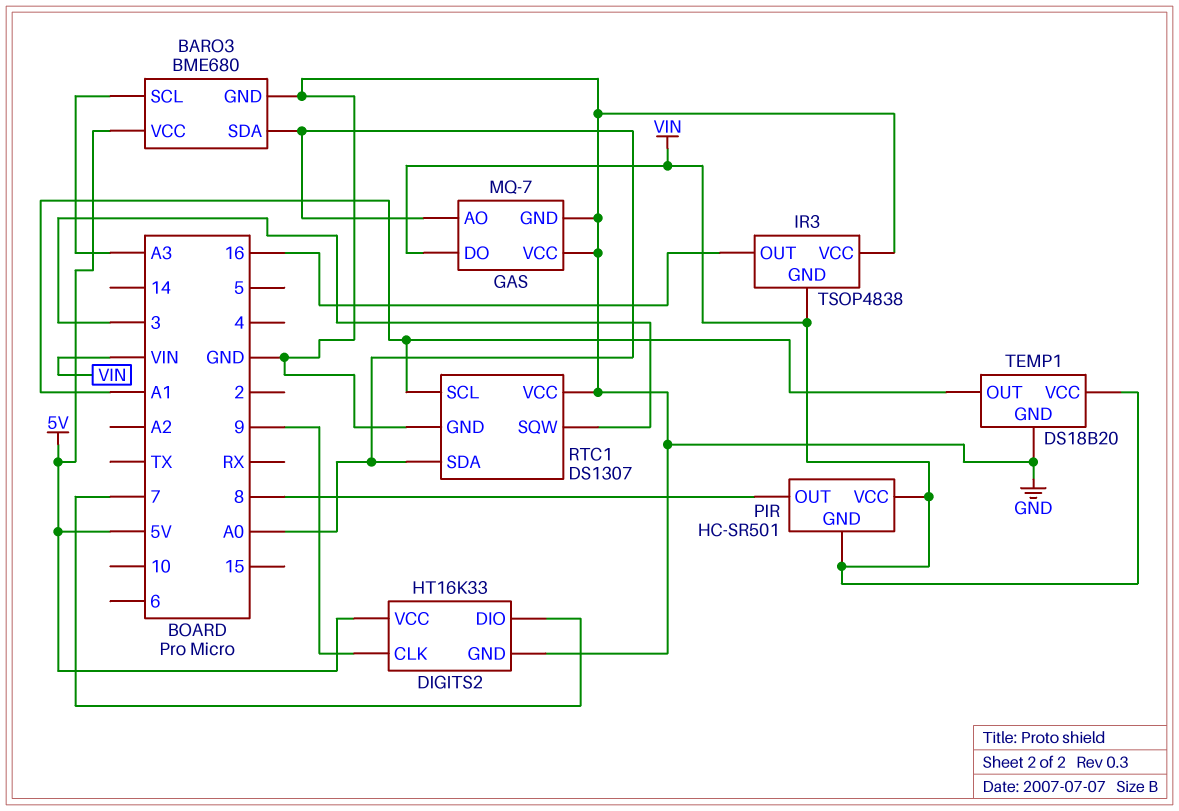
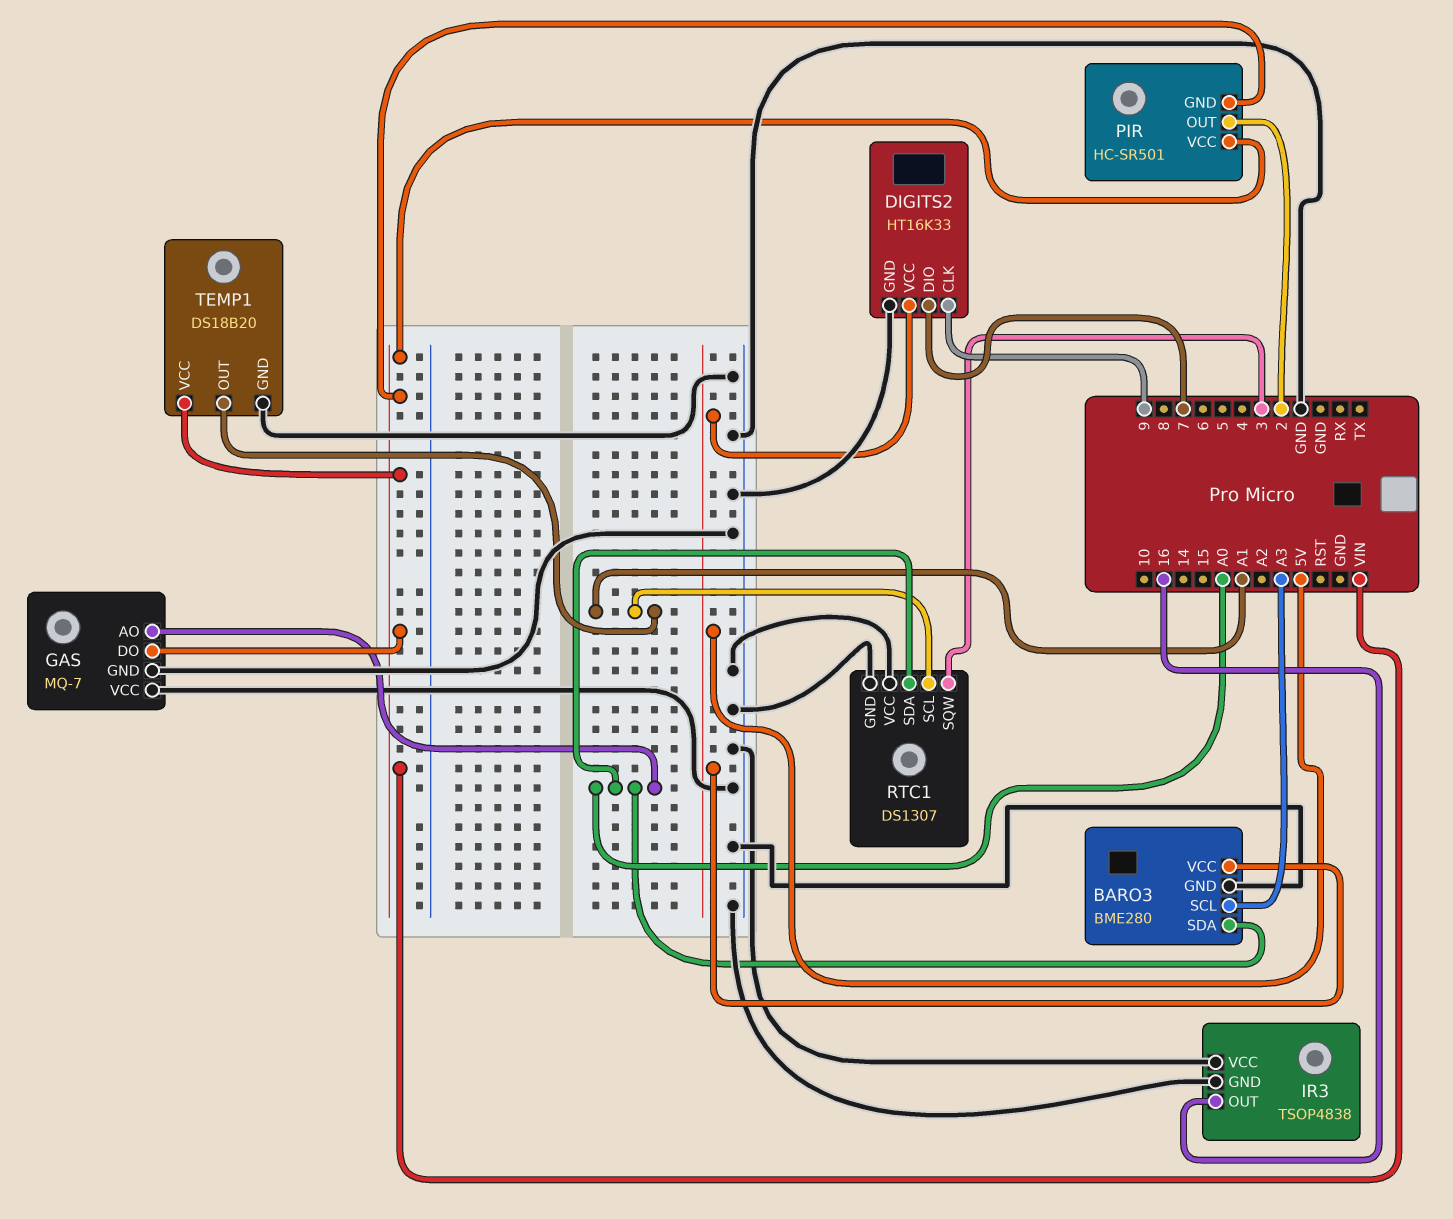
BARO3: BME680 -> BME280
IR3 pin GND: VIN -> GND
PIR pin OUT: 8 -> 2

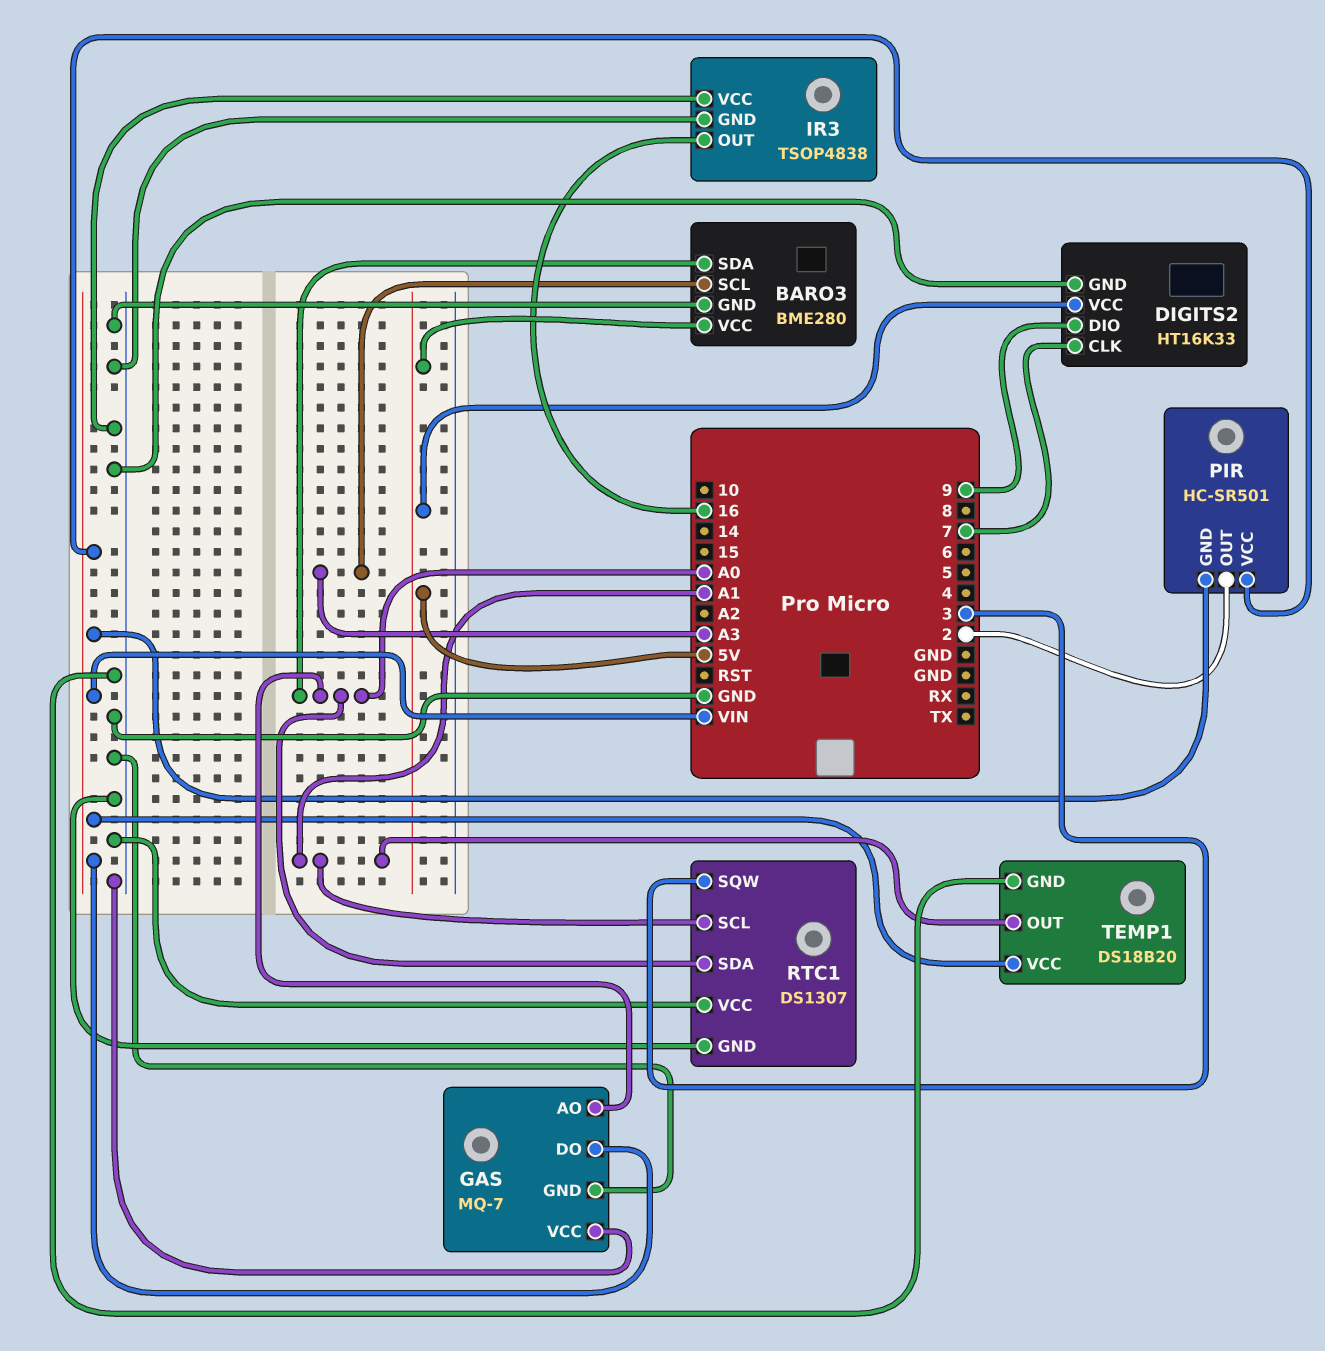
DIGITS2 pin CLK: 9 -> 7
DIGITS2 pin DIO: 7 -> 9

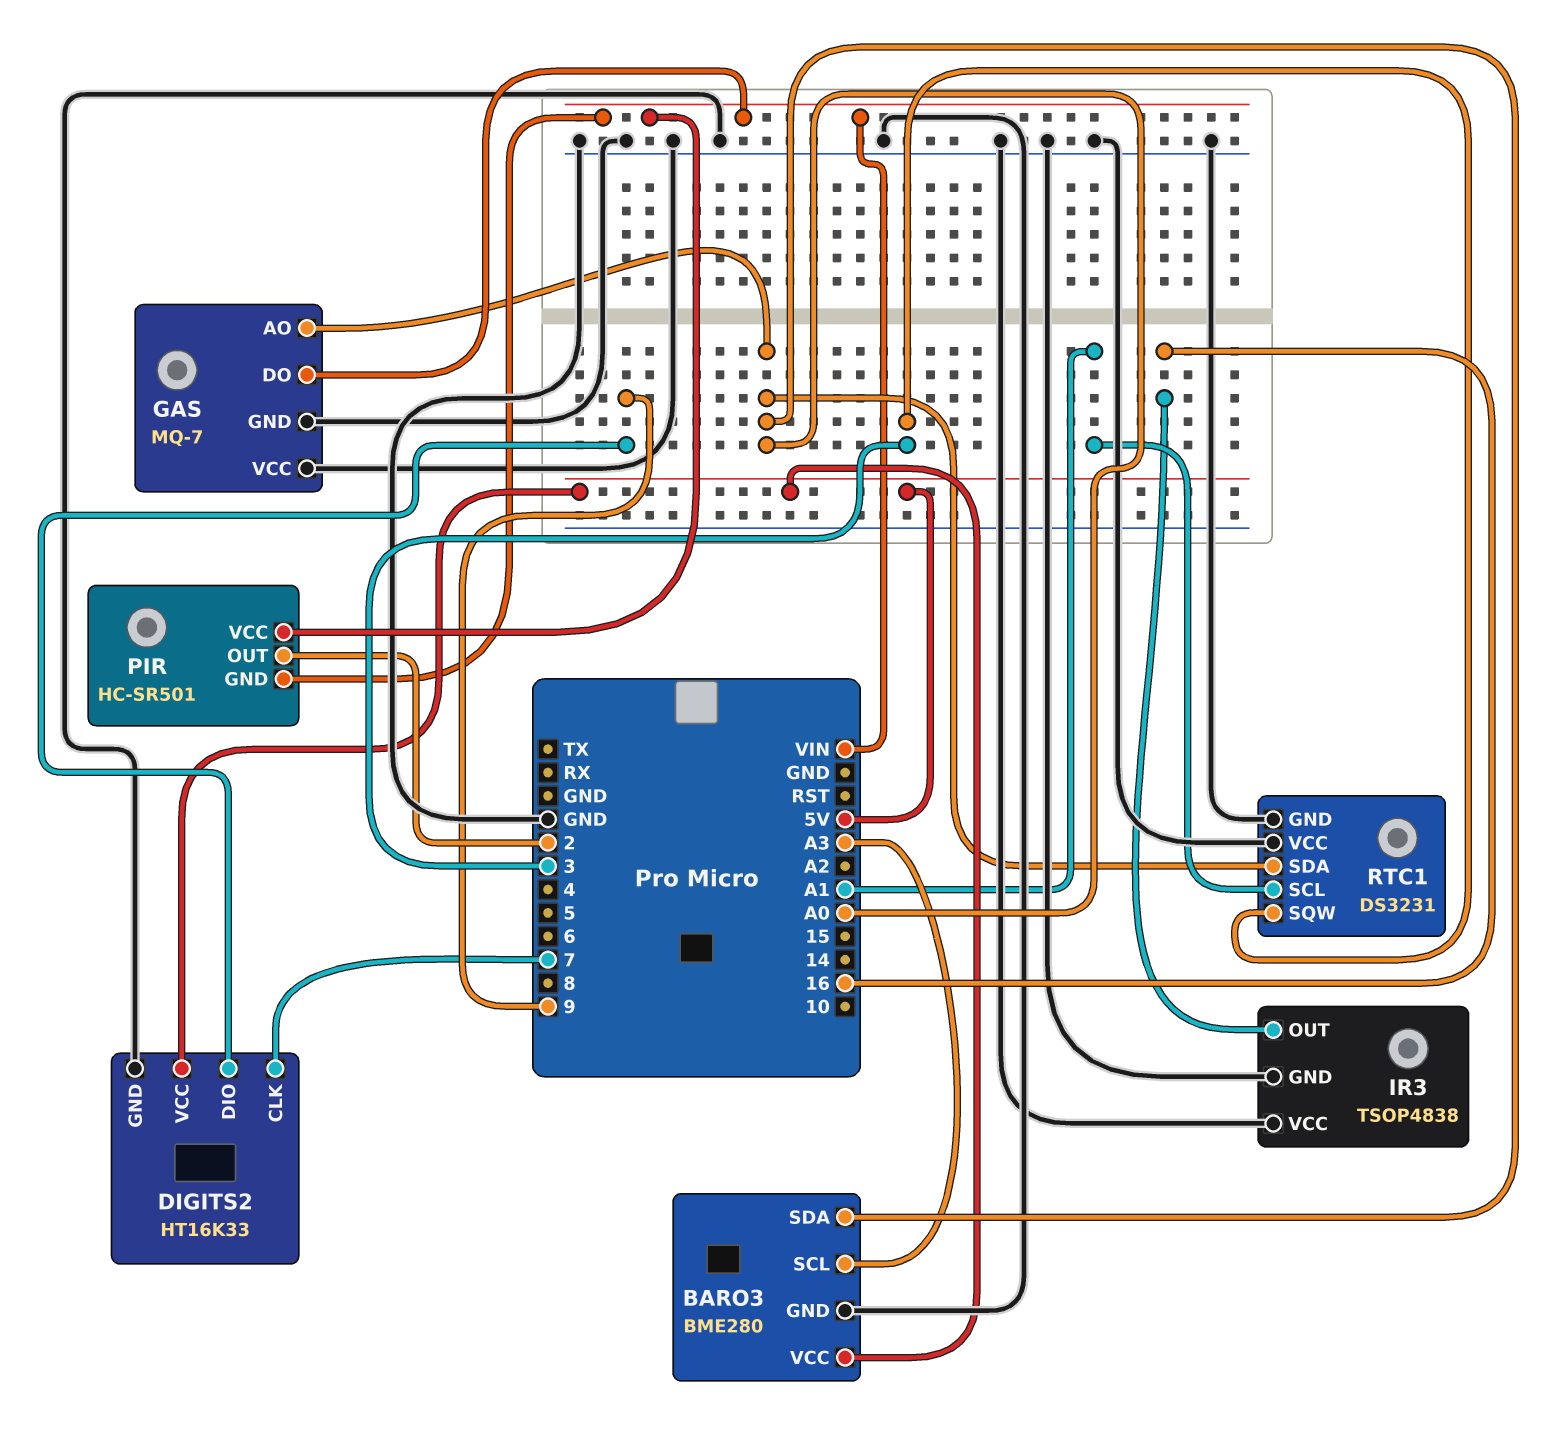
RTC1: DS1307 -> DS3231
TEMP1: DS18B20 -> none
TEMP1 pin GND: GND -> none
TEMP1 pin OUT: A1 -> none
TEMP1 pin VCC: VIN -> none

